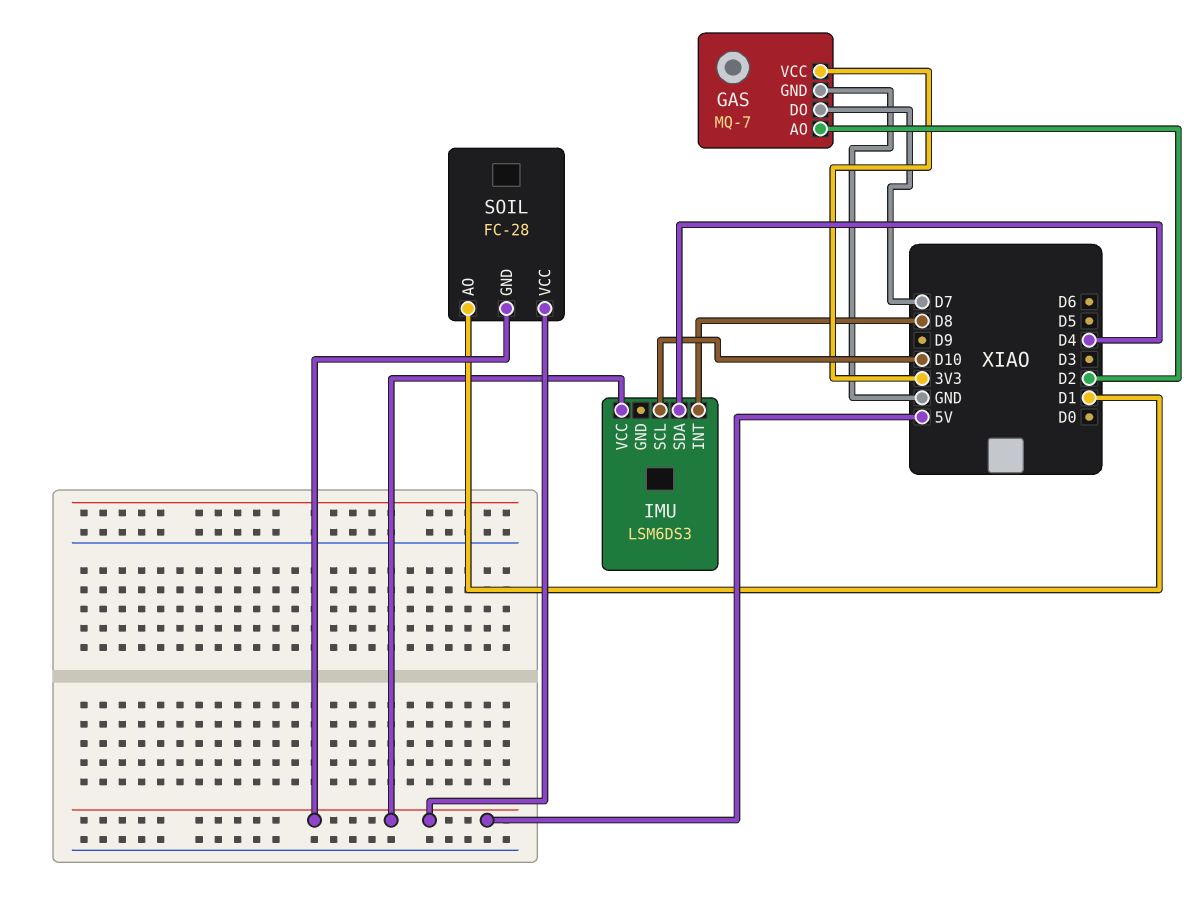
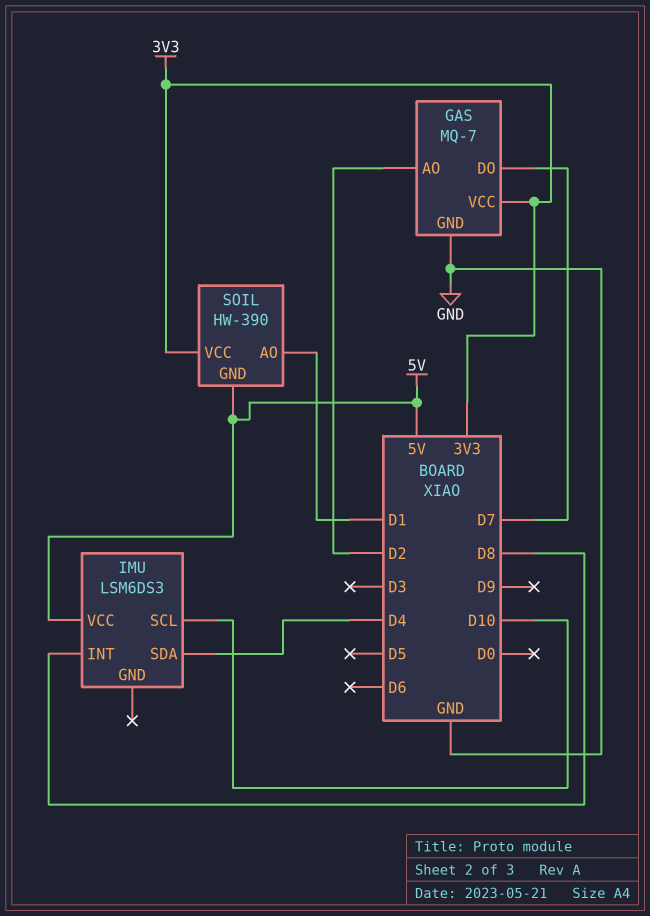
SOIL: FC-28 -> HW-390
SOIL pin VCC: 5V -> 3V3

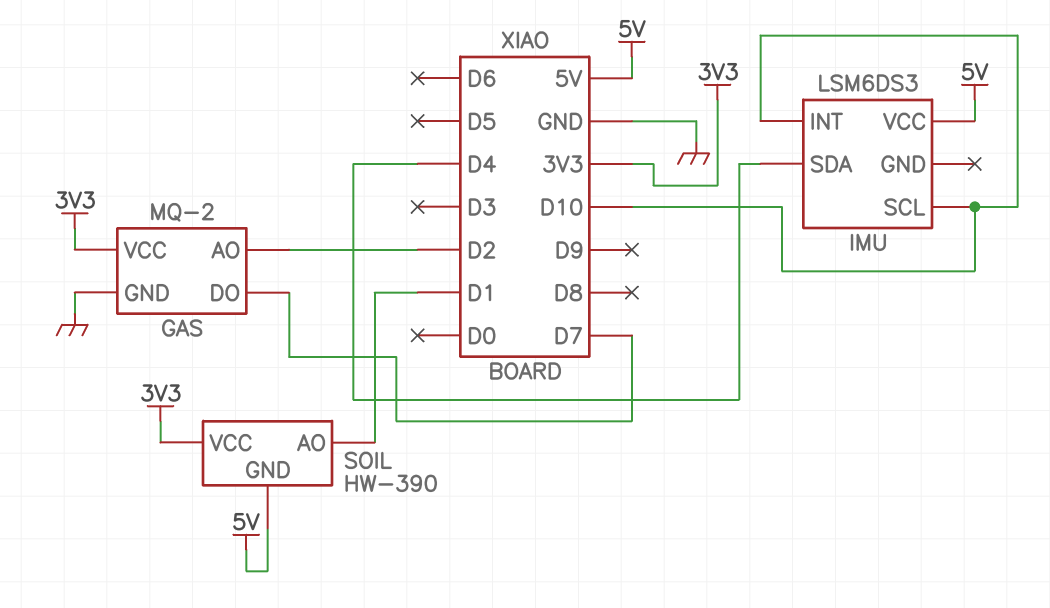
GAS: MQ-7 -> MQ-2
IMU pin INT: D8 -> D10

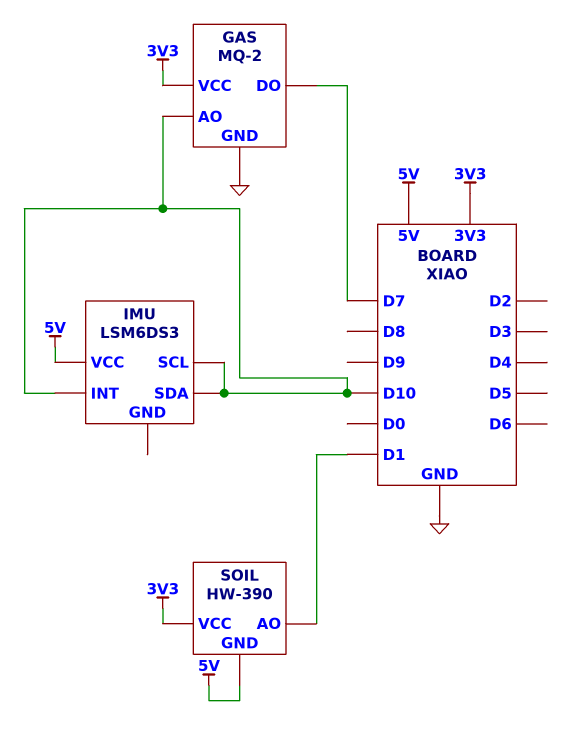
GAS pin AO: D2 -> D10
IMU pin SDA: D4 -> D10

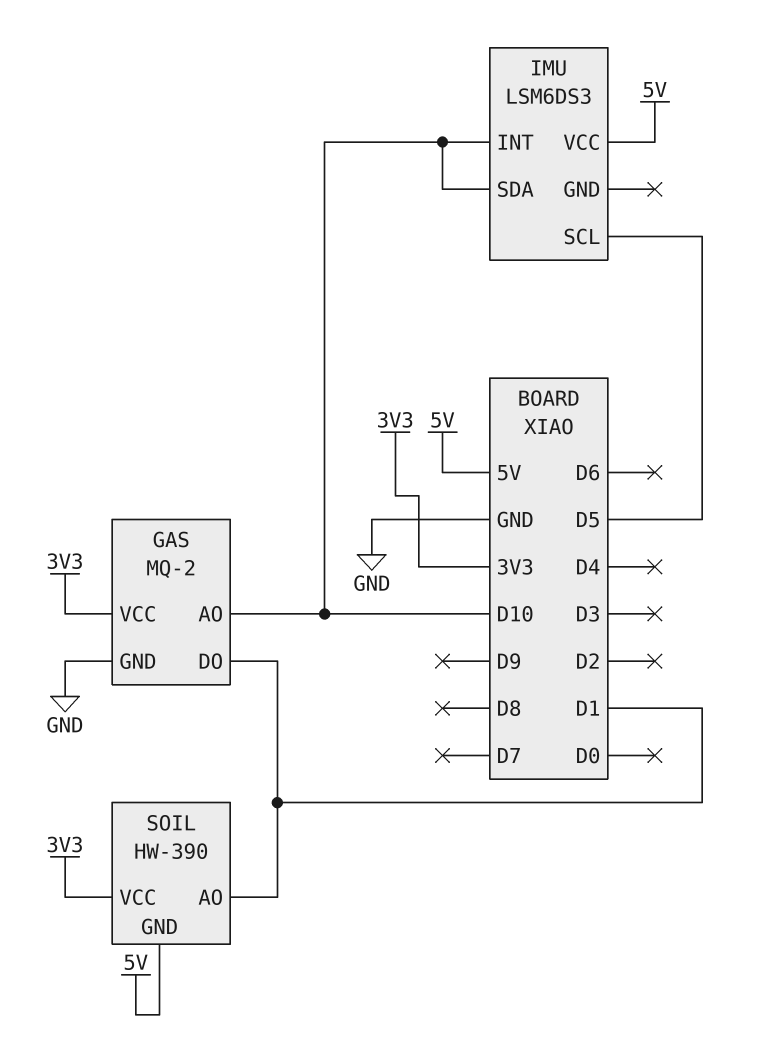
GAS pin DO: D7 -> D1
IMU pin SCL: D10 -> D5

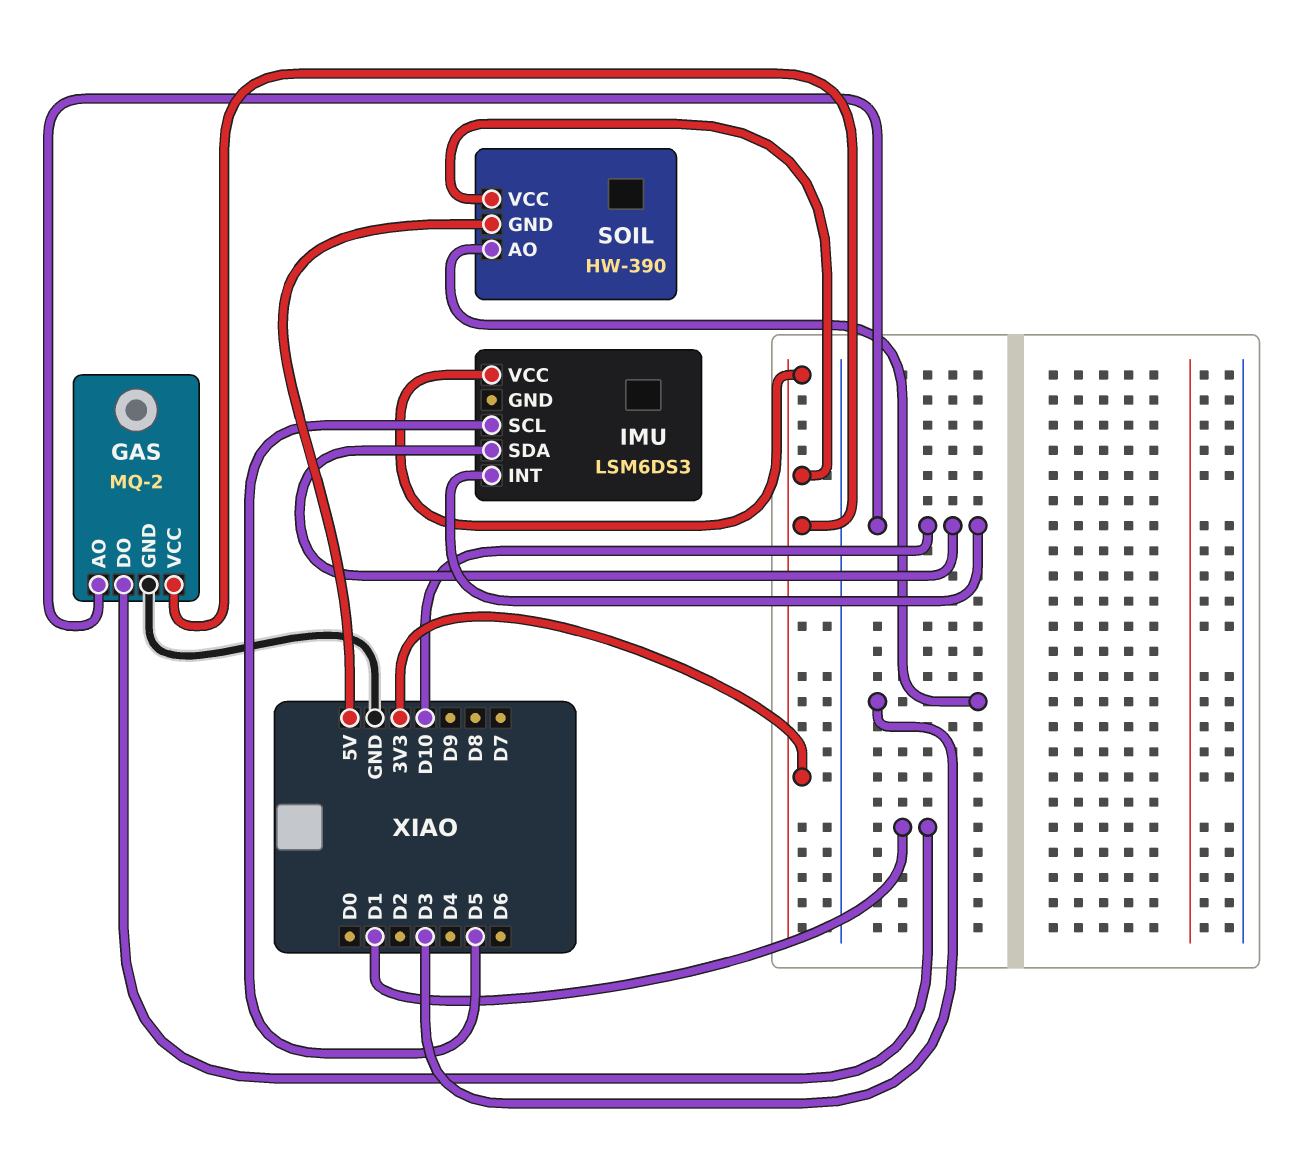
IMU pin VCC: 5V -> 3V3
SOIL pin AO: D1 -> D3

